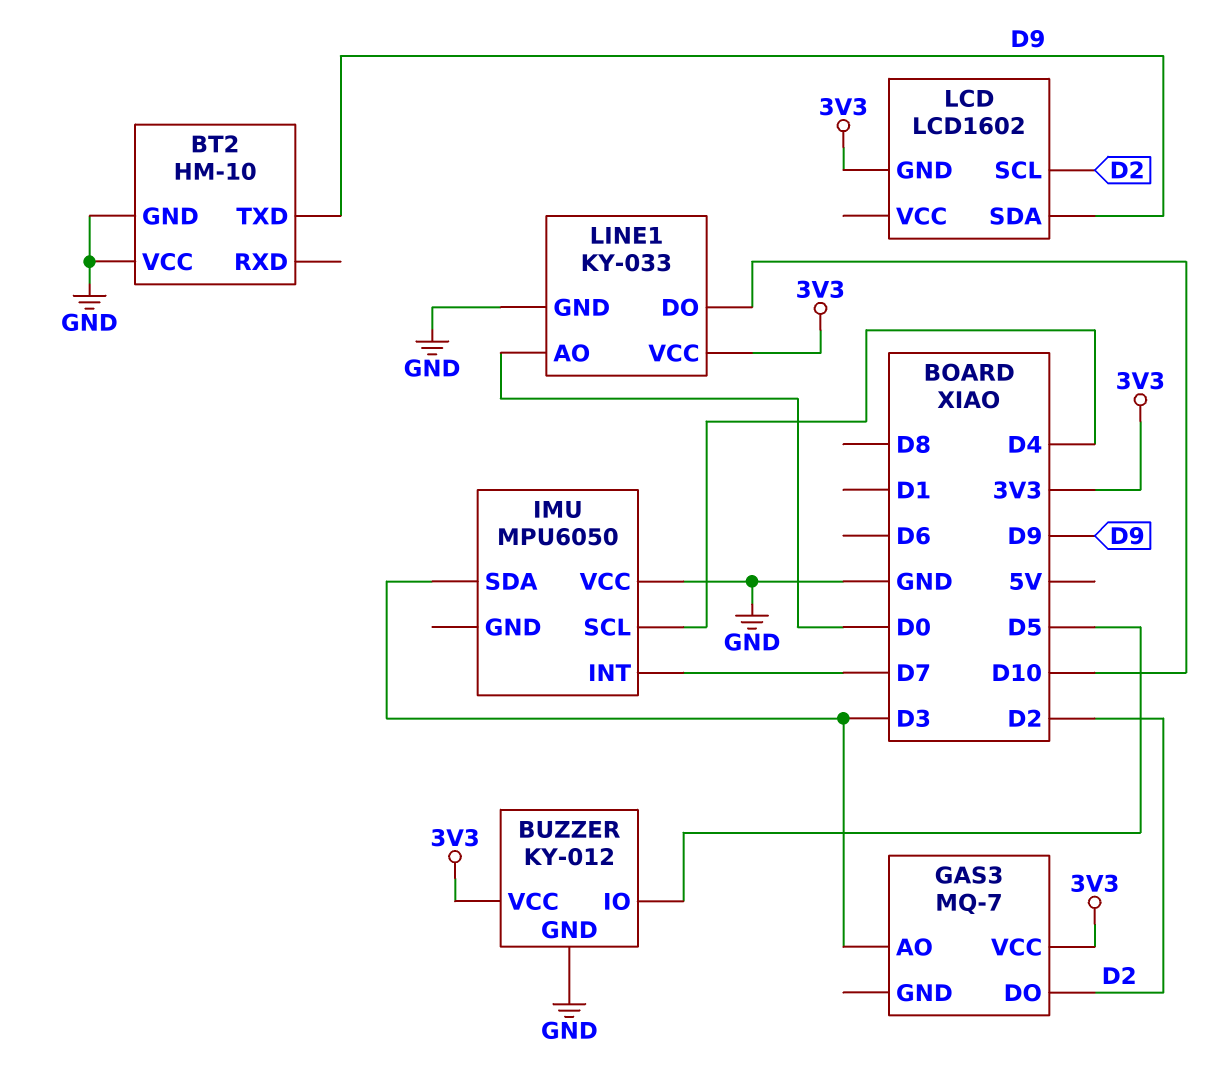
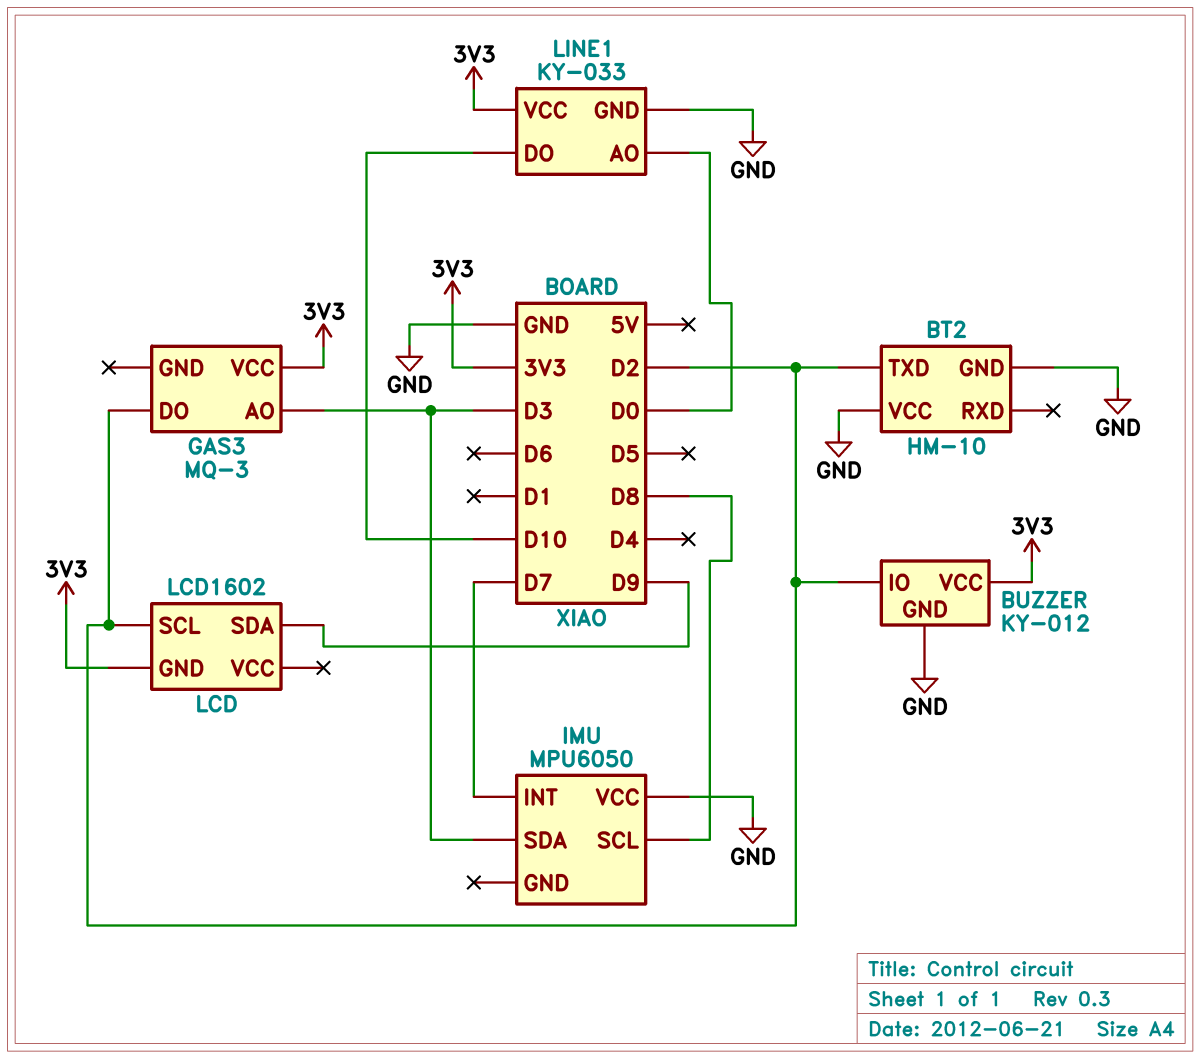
BT2 pin TXD: D9 -> D2
BUZZER pin IO: D5 -> D2
GAS3: MQ-7 -> MQ-3
IMU pin SCL: D4 -> D8

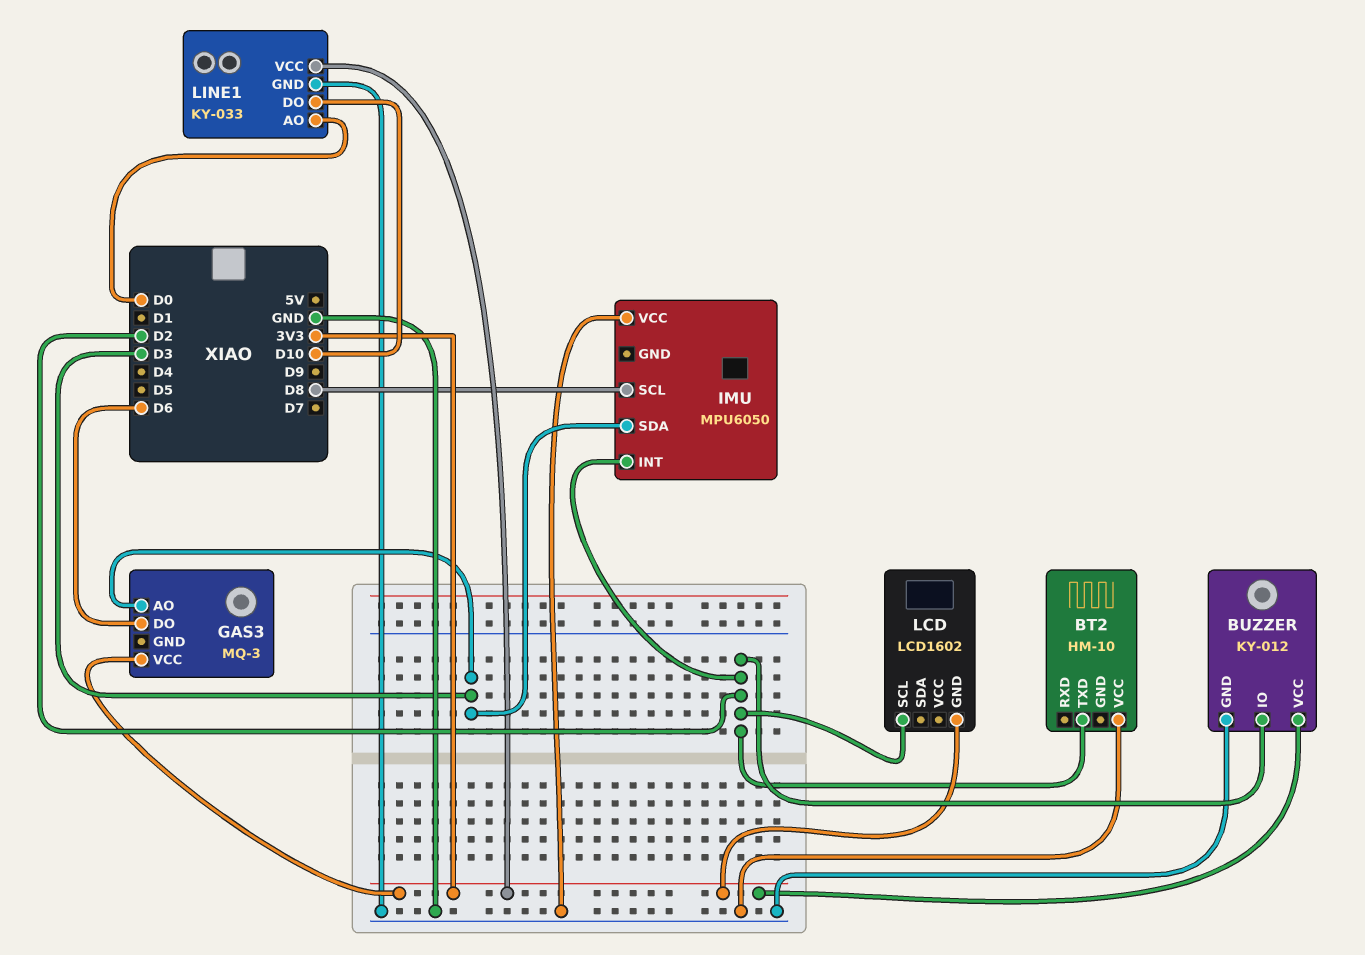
BT2 pin GND: GND -> none
GAS3 pin DO: D2 -> D6
IMU pin INT: D7 -> D2
LCD pin SDA: D9 -> none

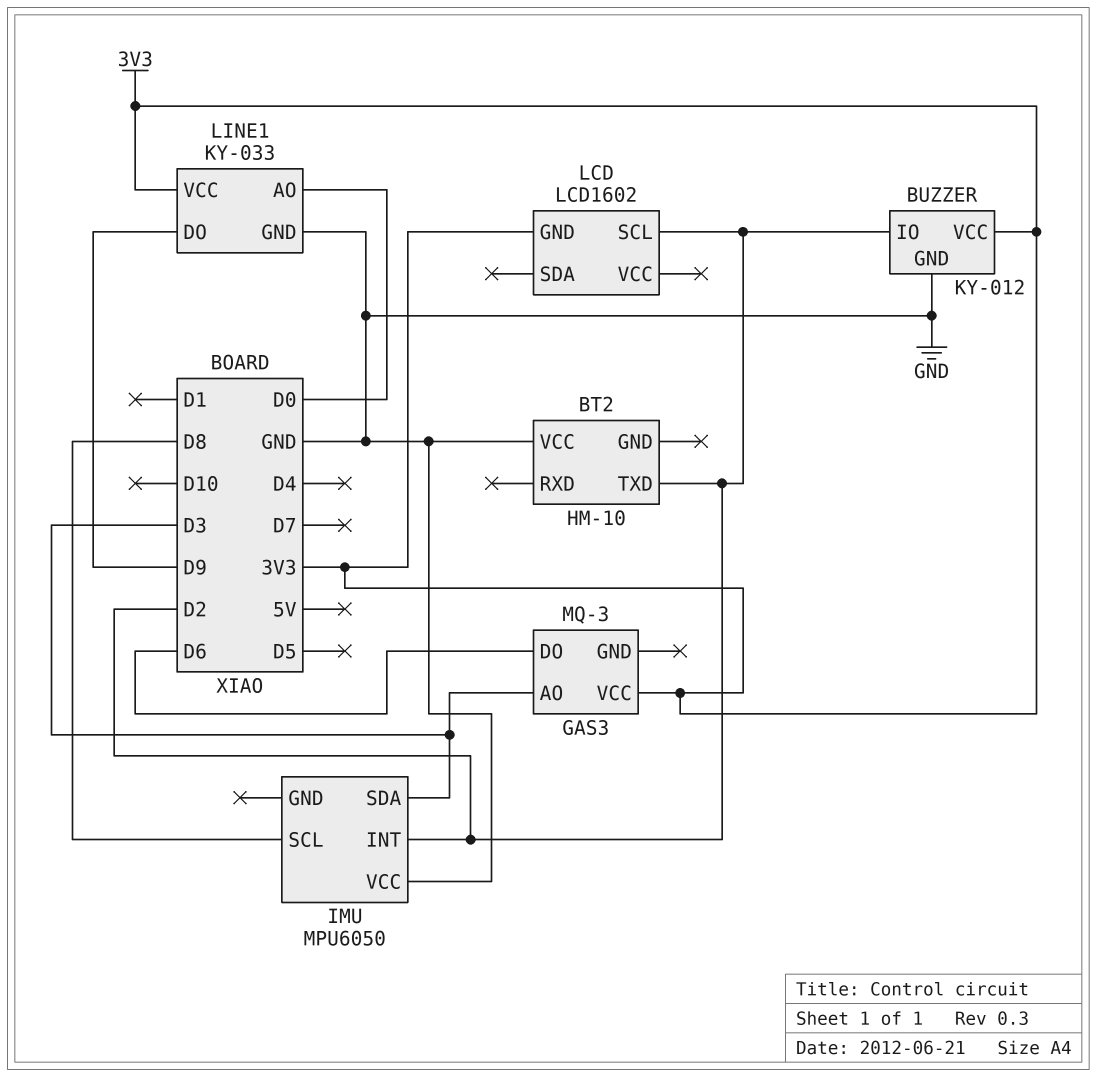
LINE1 pin DO: D10 -> D9

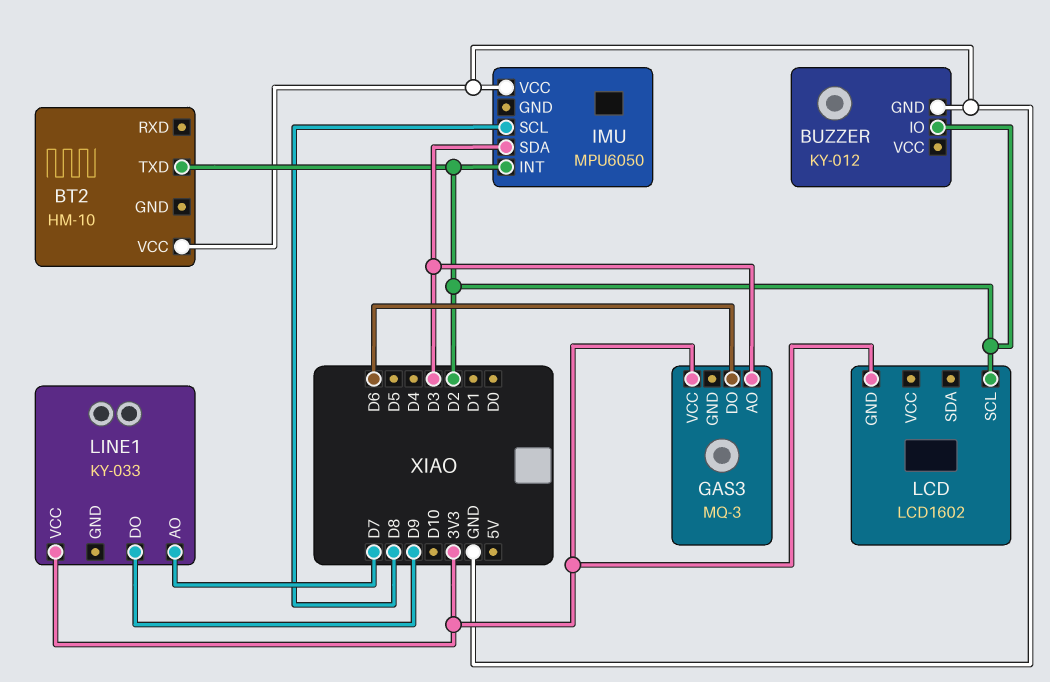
BUZZER pin VCC: 3V3 -> none
LINE1 pin AO: D0 -> D7
LINE1 pin GND: GND -> none

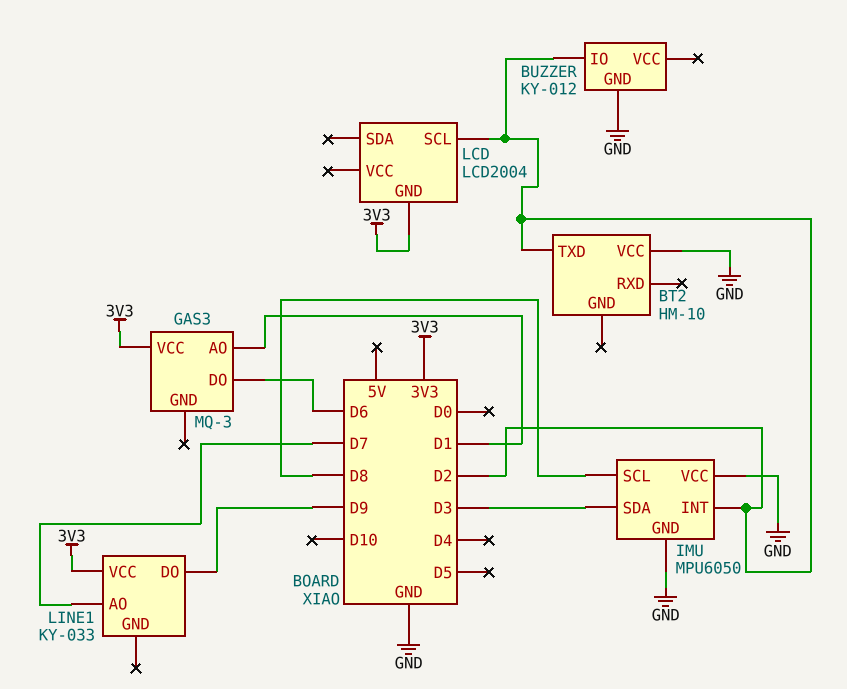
GAS3 pin AO: D3 -> D1
IMU pin GND: none -> GND
LCD: LCD1602 -> LCD2004

